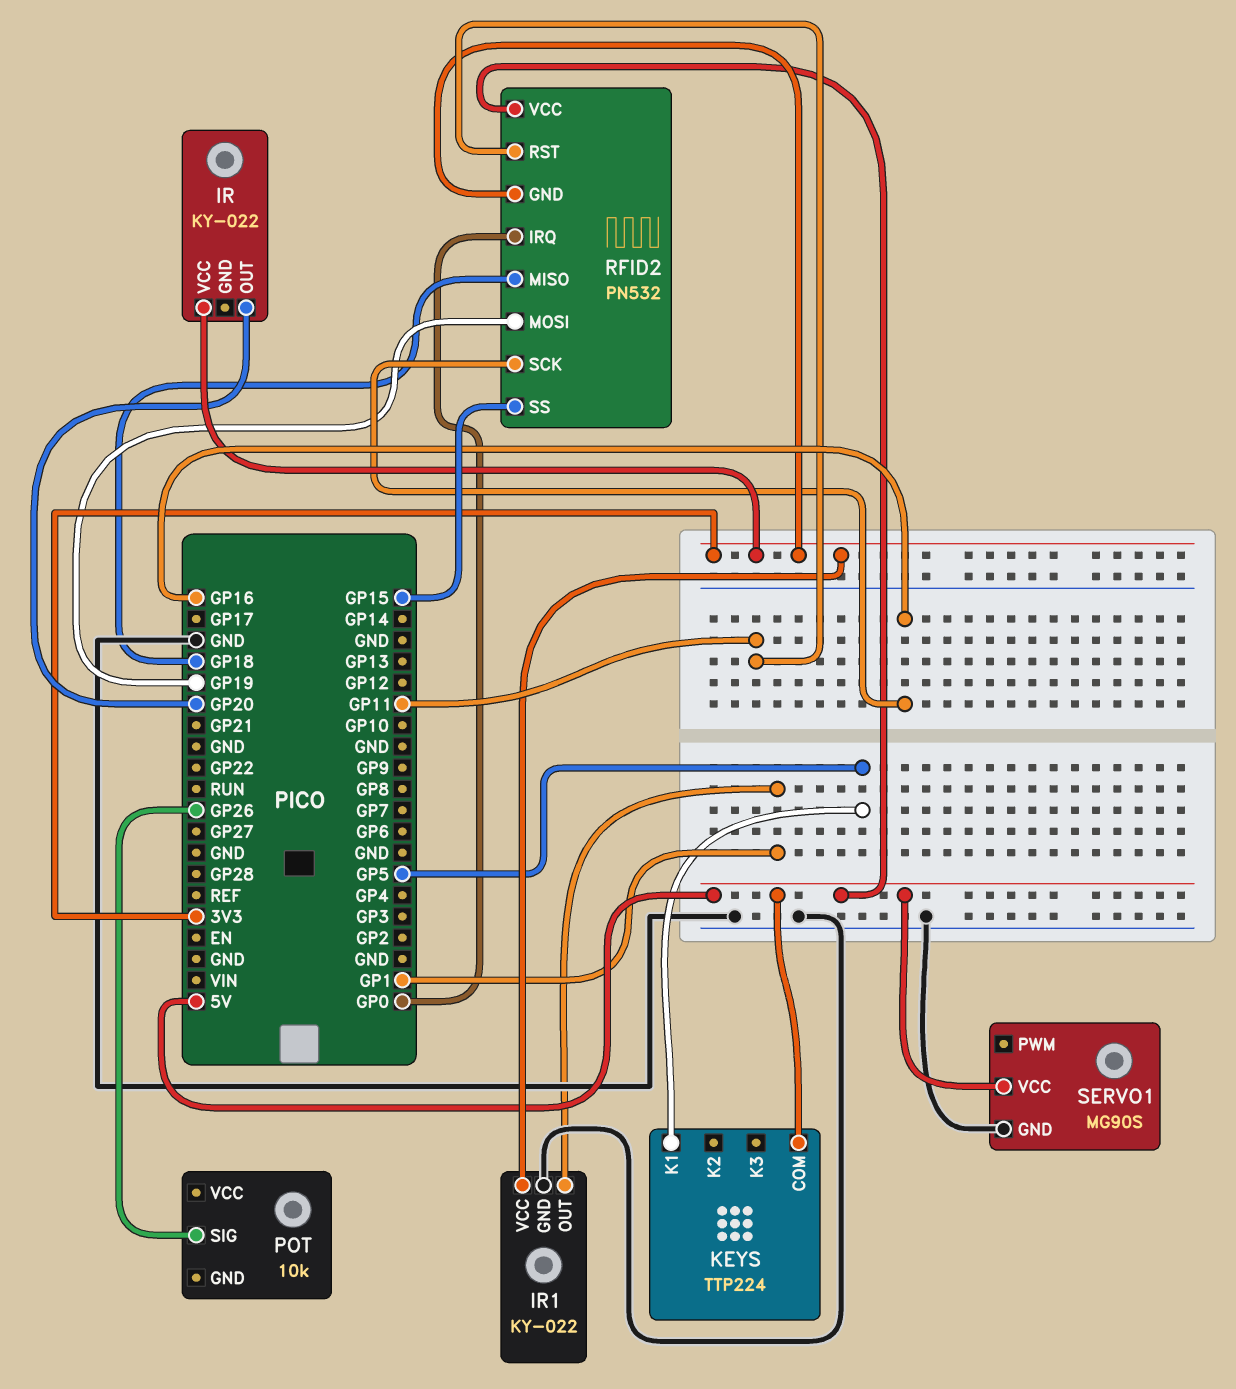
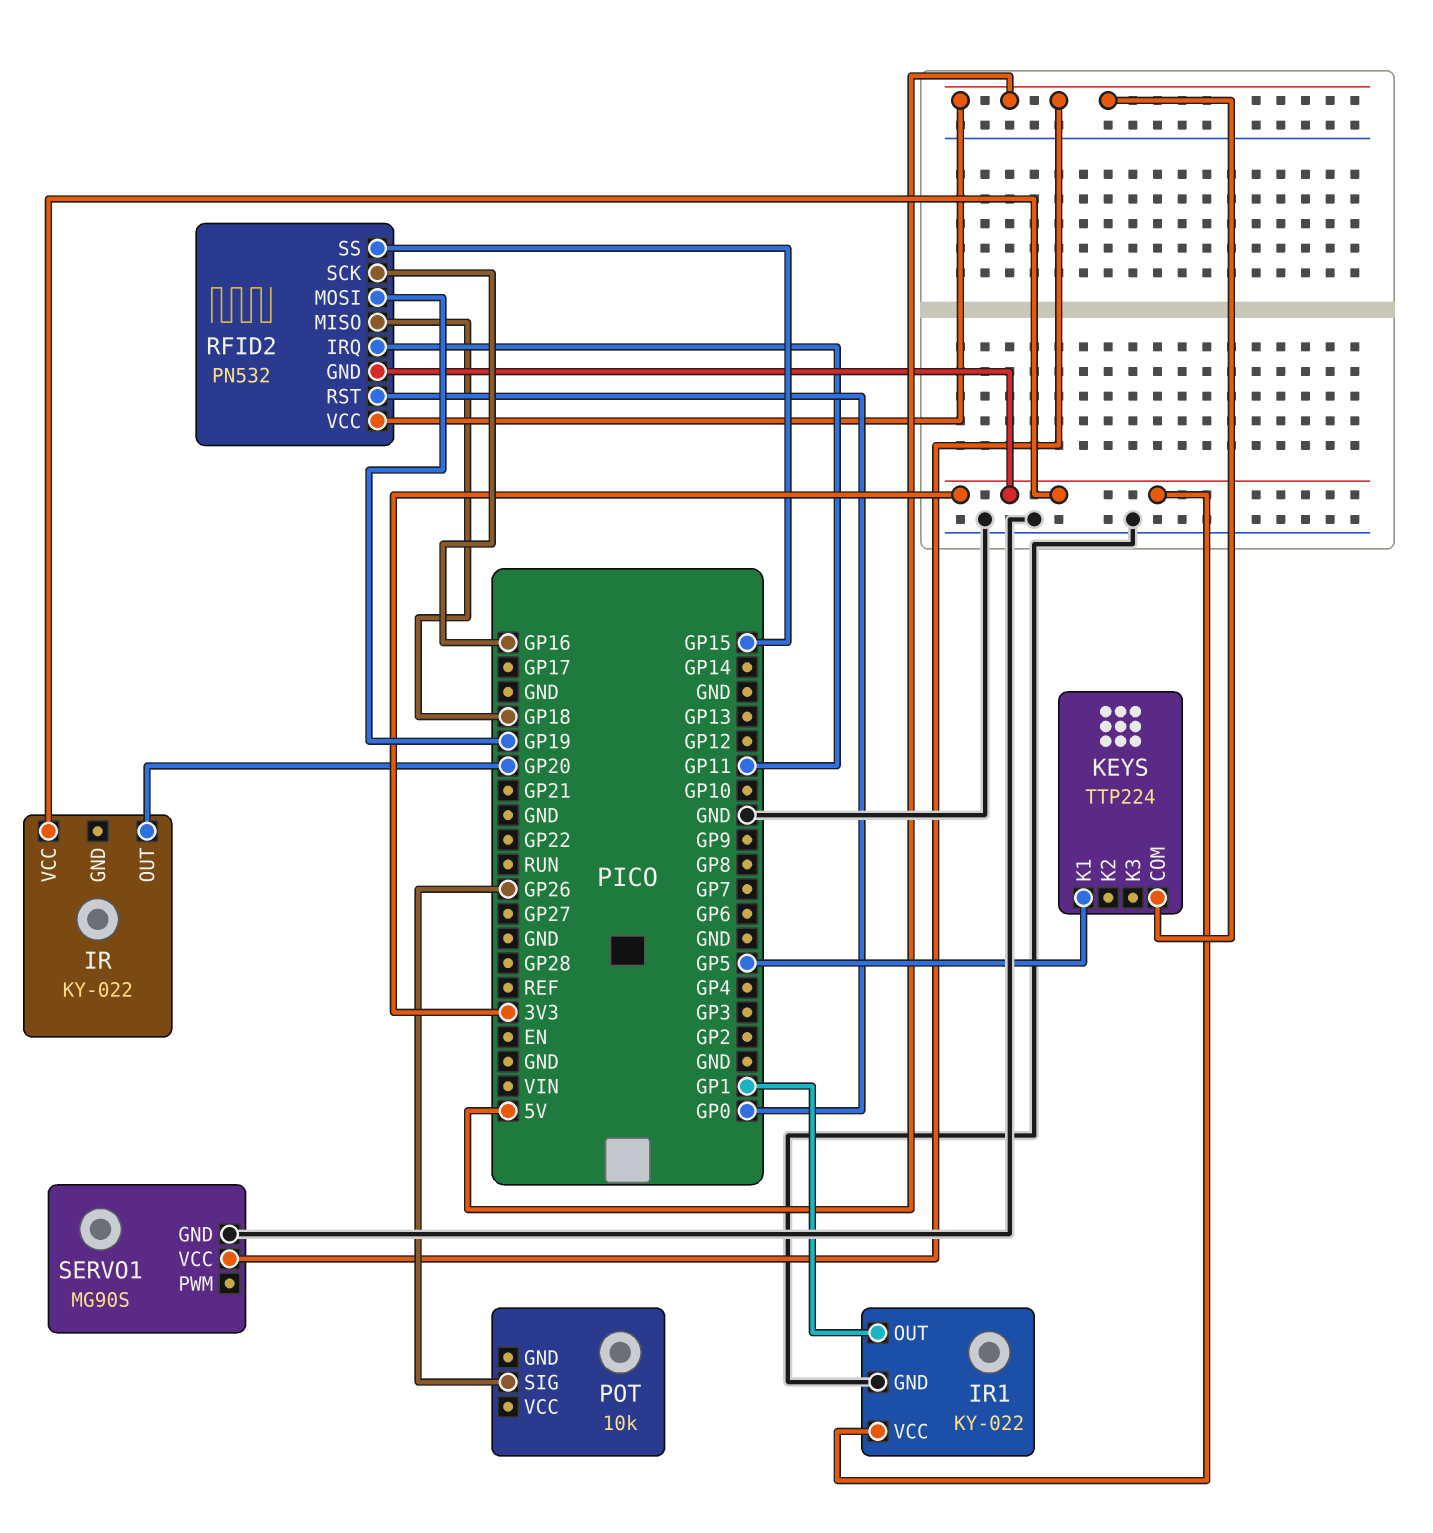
RFID2 pin IRQ: GP0 -> GP11
RFID2 pin RST: GP11 -> GP0

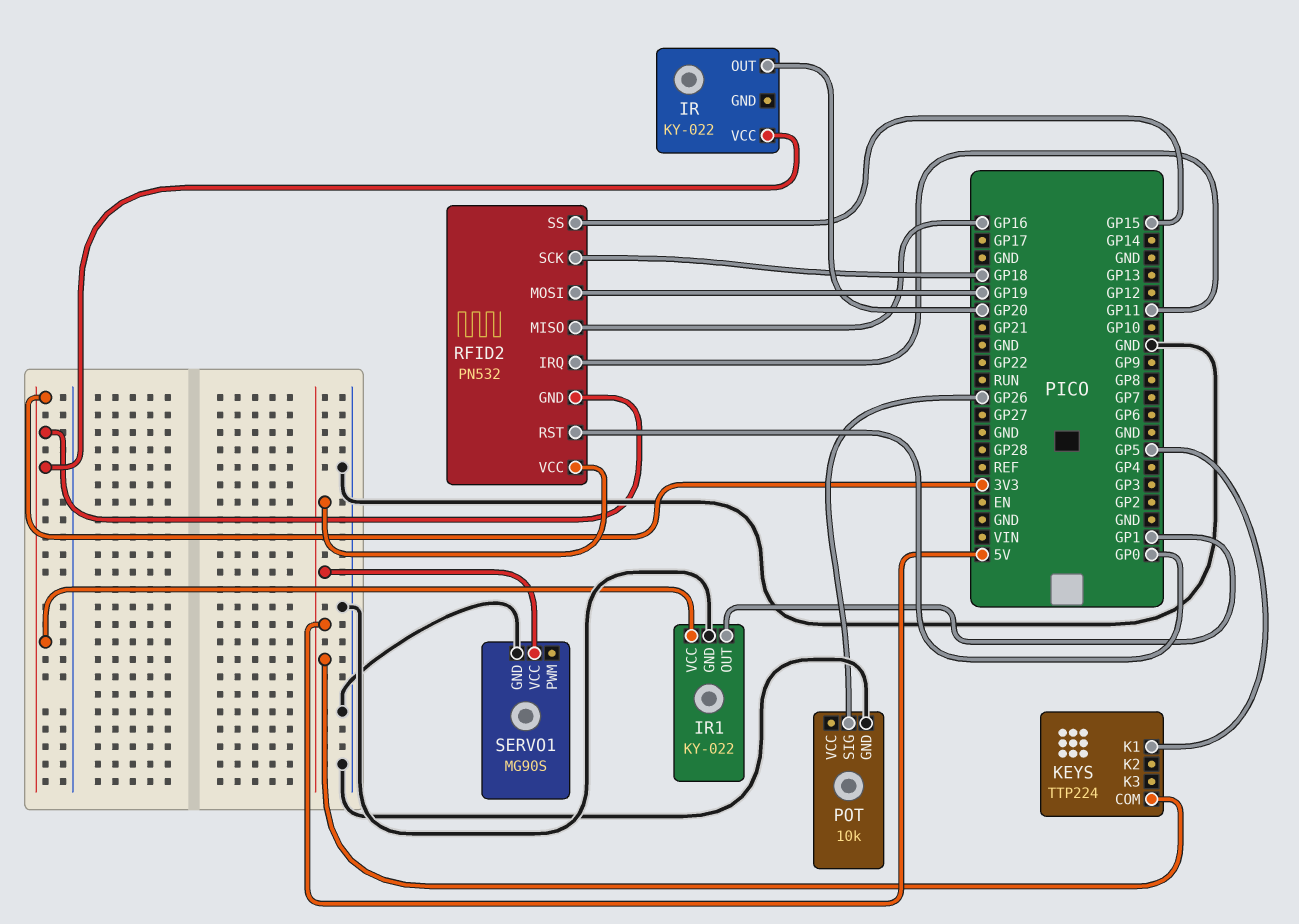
POT pin GND: none -> GND
RFID2 pin MISO: GP18 -> GP16
RFID2 pin SCK: GP16 -> GP18

